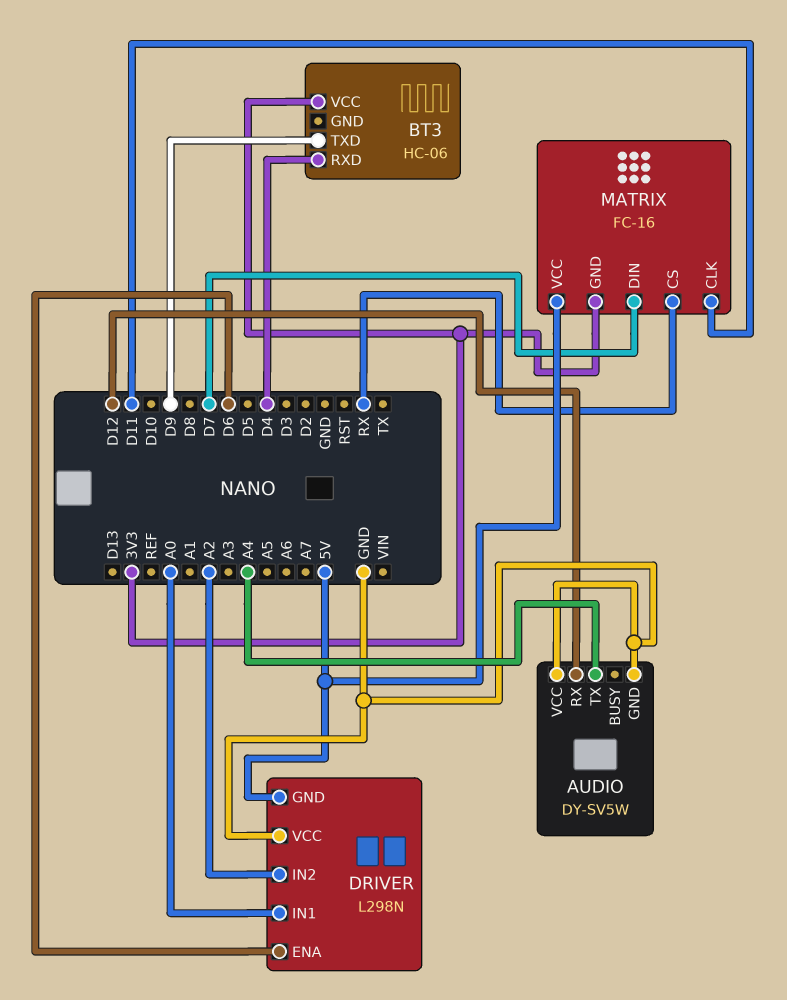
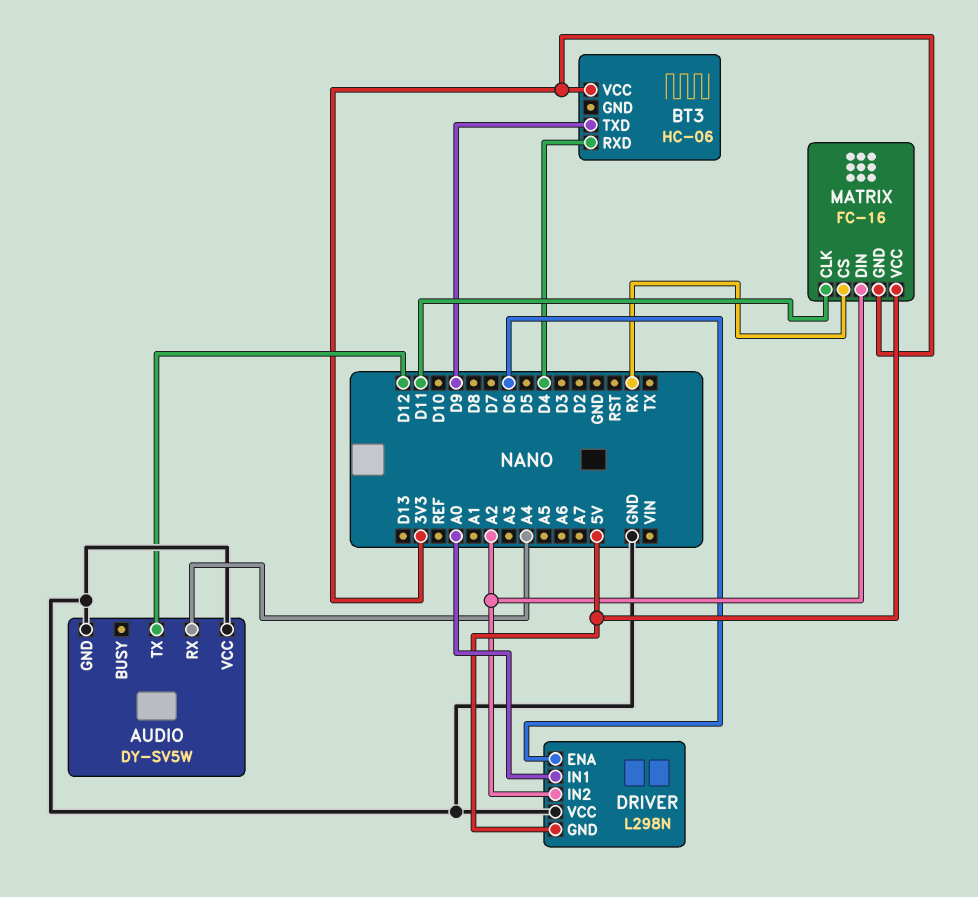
AUDIO pin RX: D12 -> A4
AUDIO pin TX: A4 -> D12
MATRIX pin DIN: D7 -> A2

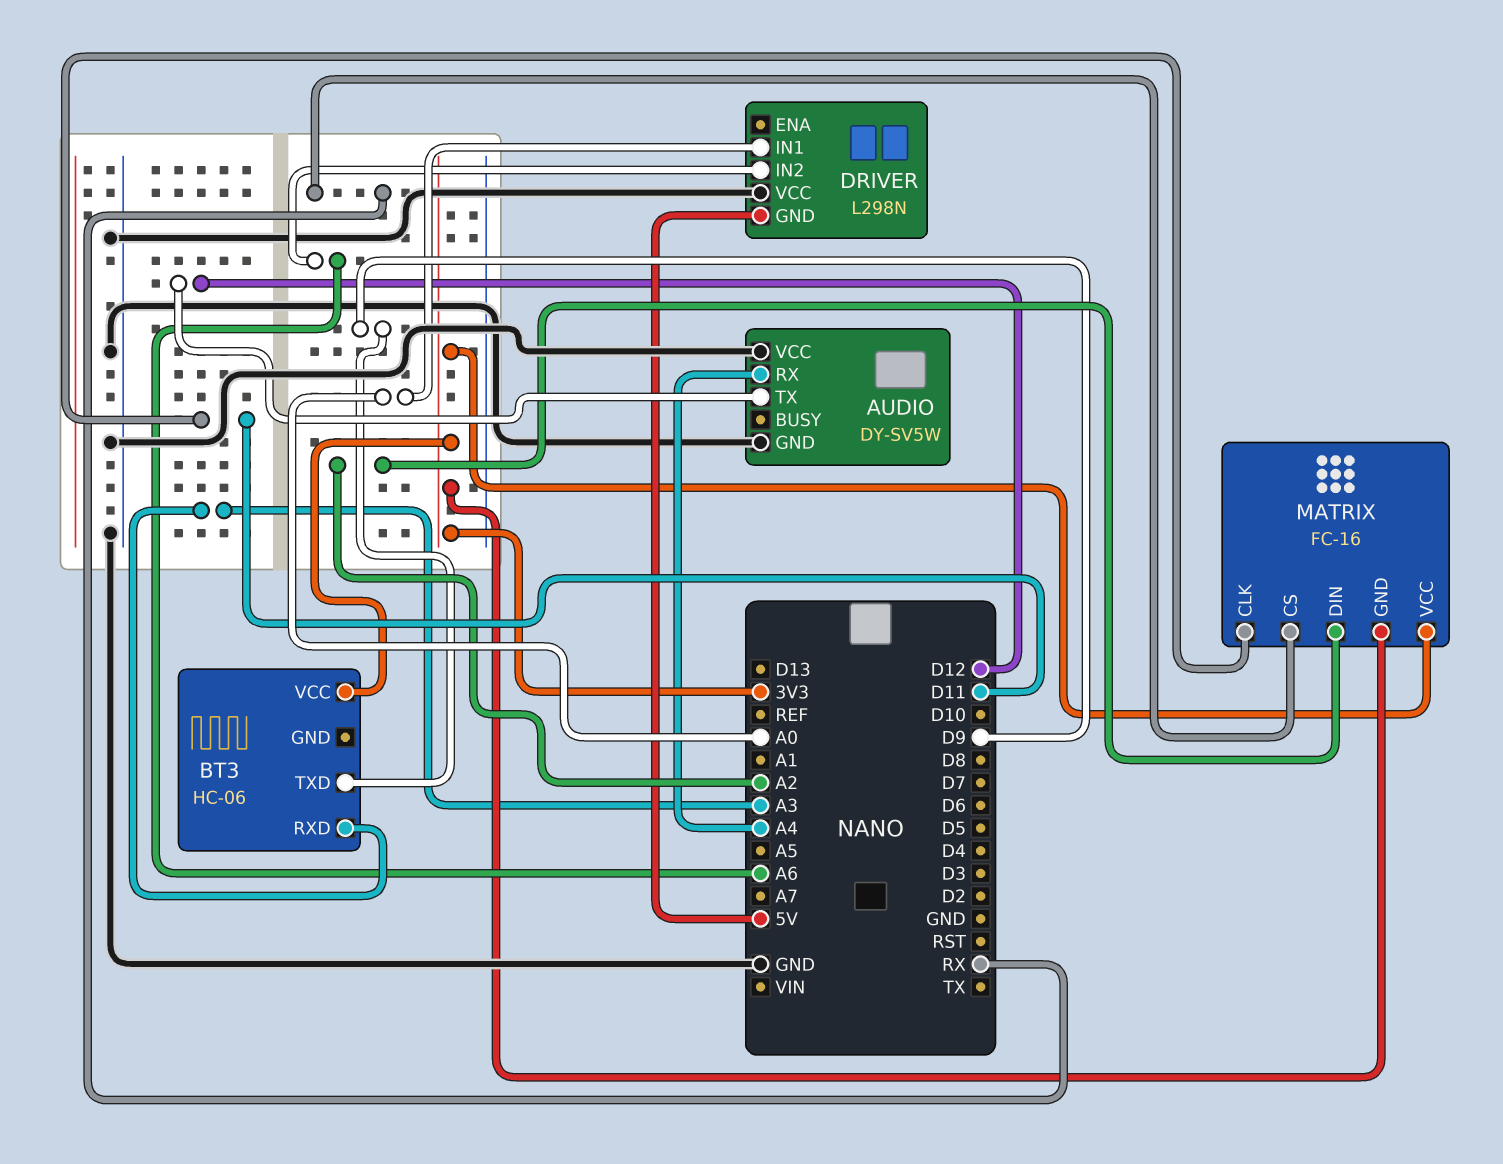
BT3 pin RXD: D4 -> A3
DRIVER pin ENA: D6 -> none
DRIVER pin IN2: A2 -> A6
MATRIX pin VCC: 5V -> 3V3

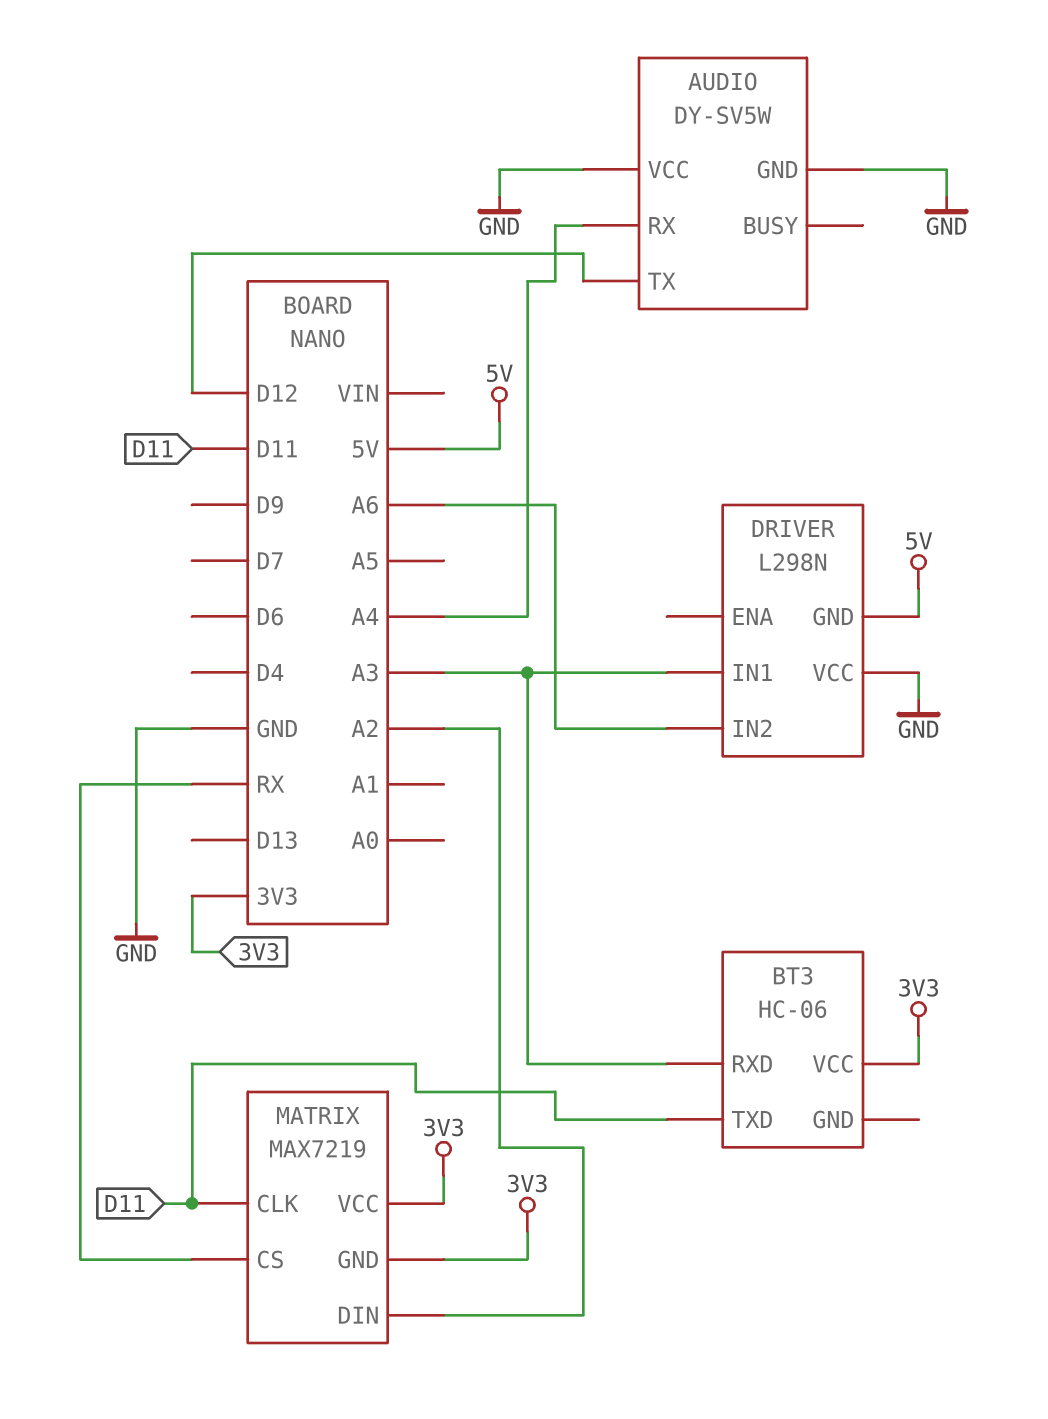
BT3 pin TXD: D9 -> D11
DRIVER pin IN1: A0 -> A3
MATRIX: FC-16 -> MAX7219

